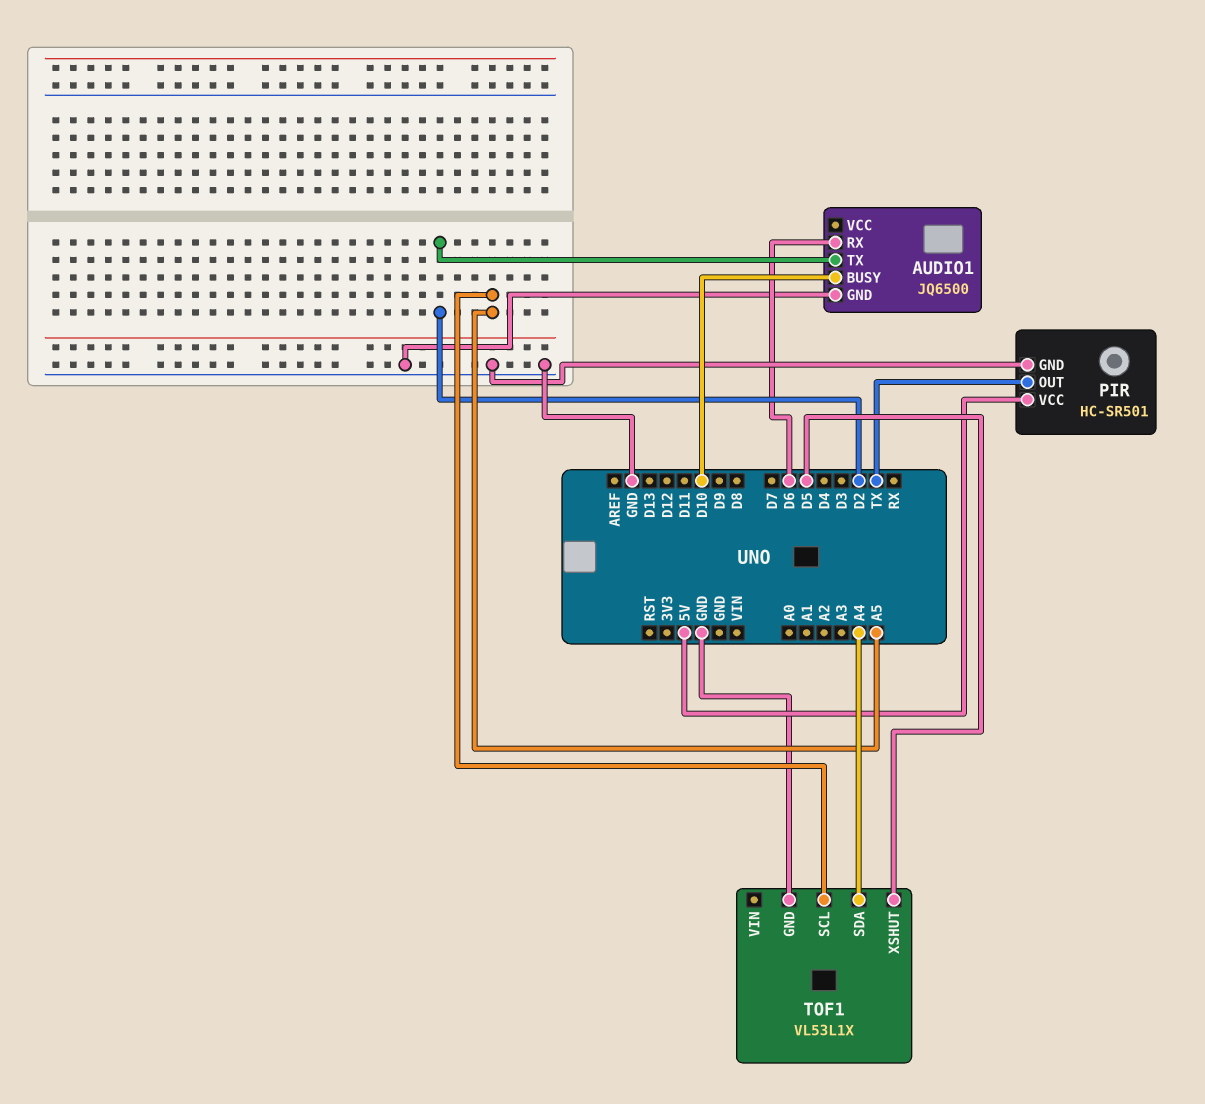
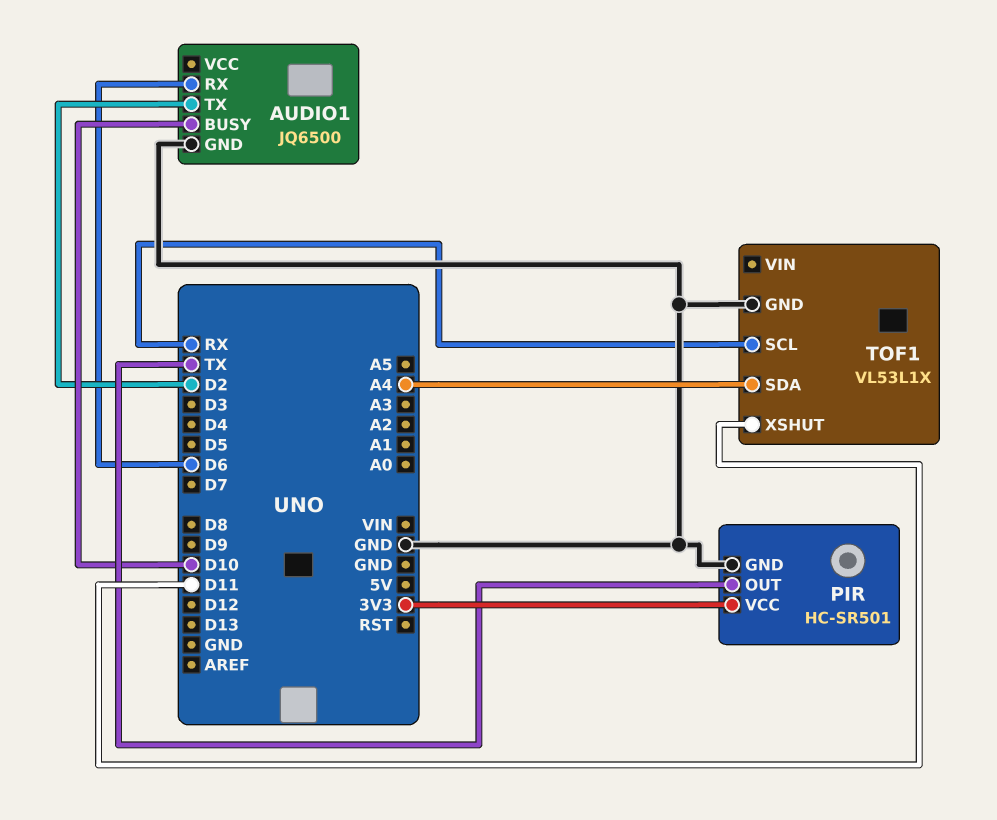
PIR pin VCC: 5V -> 3V3
TOF1 pin SCL: A5 -> RX
TOF1 pin XSHUT: D5 -> D11

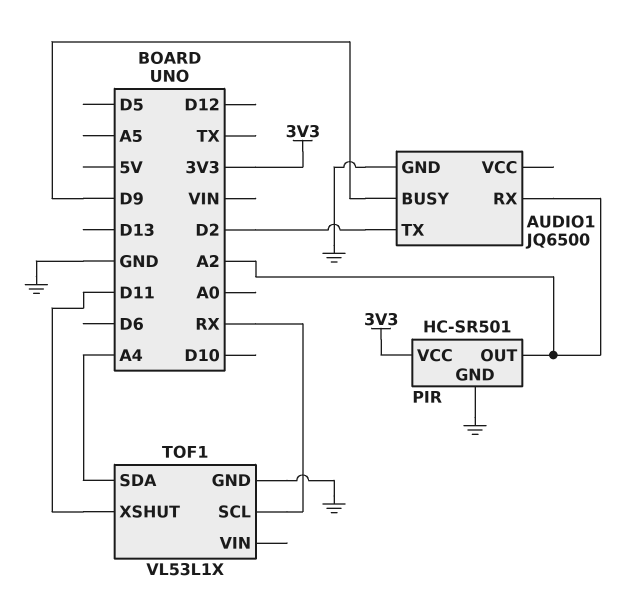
AUDIO1 pin BUSY: D10 -> D9
AUDIO1 pin RX: D6 -> A2
PIR pin OUT: TX -> A2

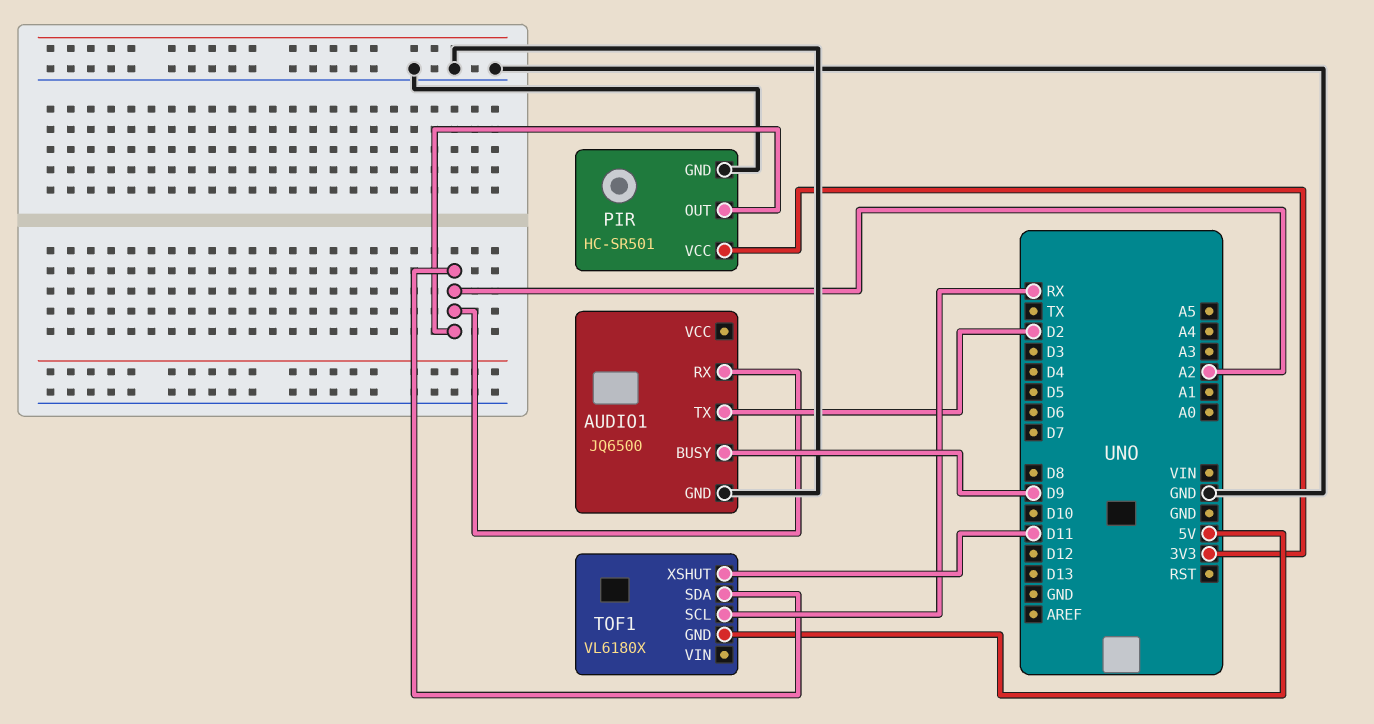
TOF1: VL53L1X -> VL6180X
TOF1 pin GND: GND -> 5V
TOF1 pin SDA: A4 -> A2

